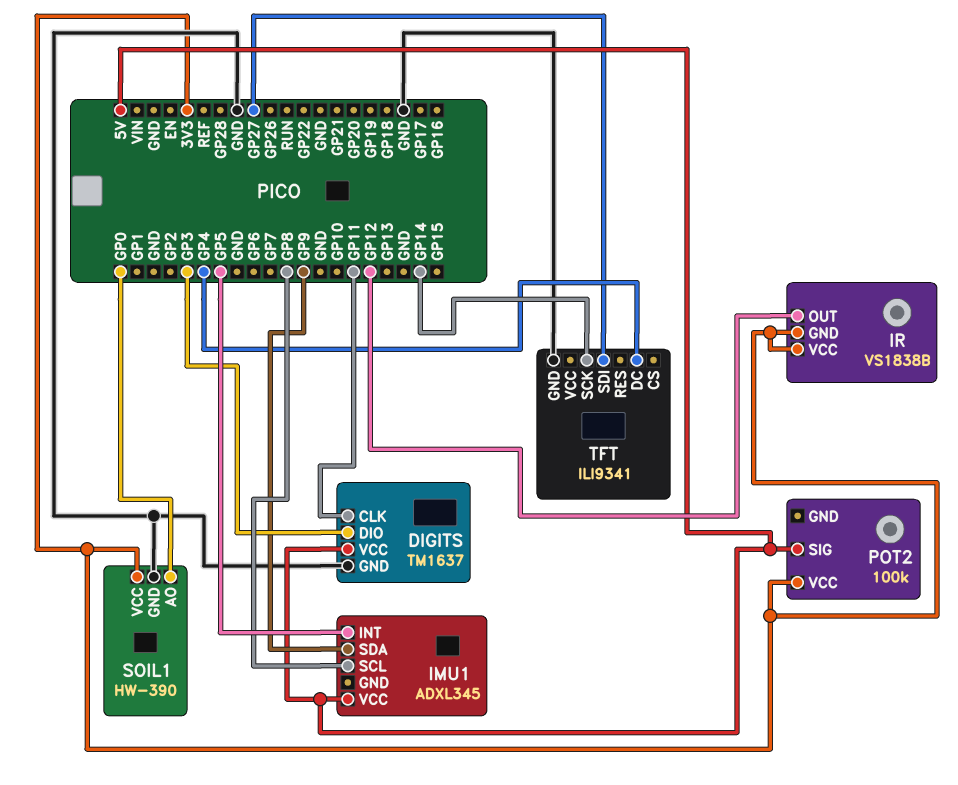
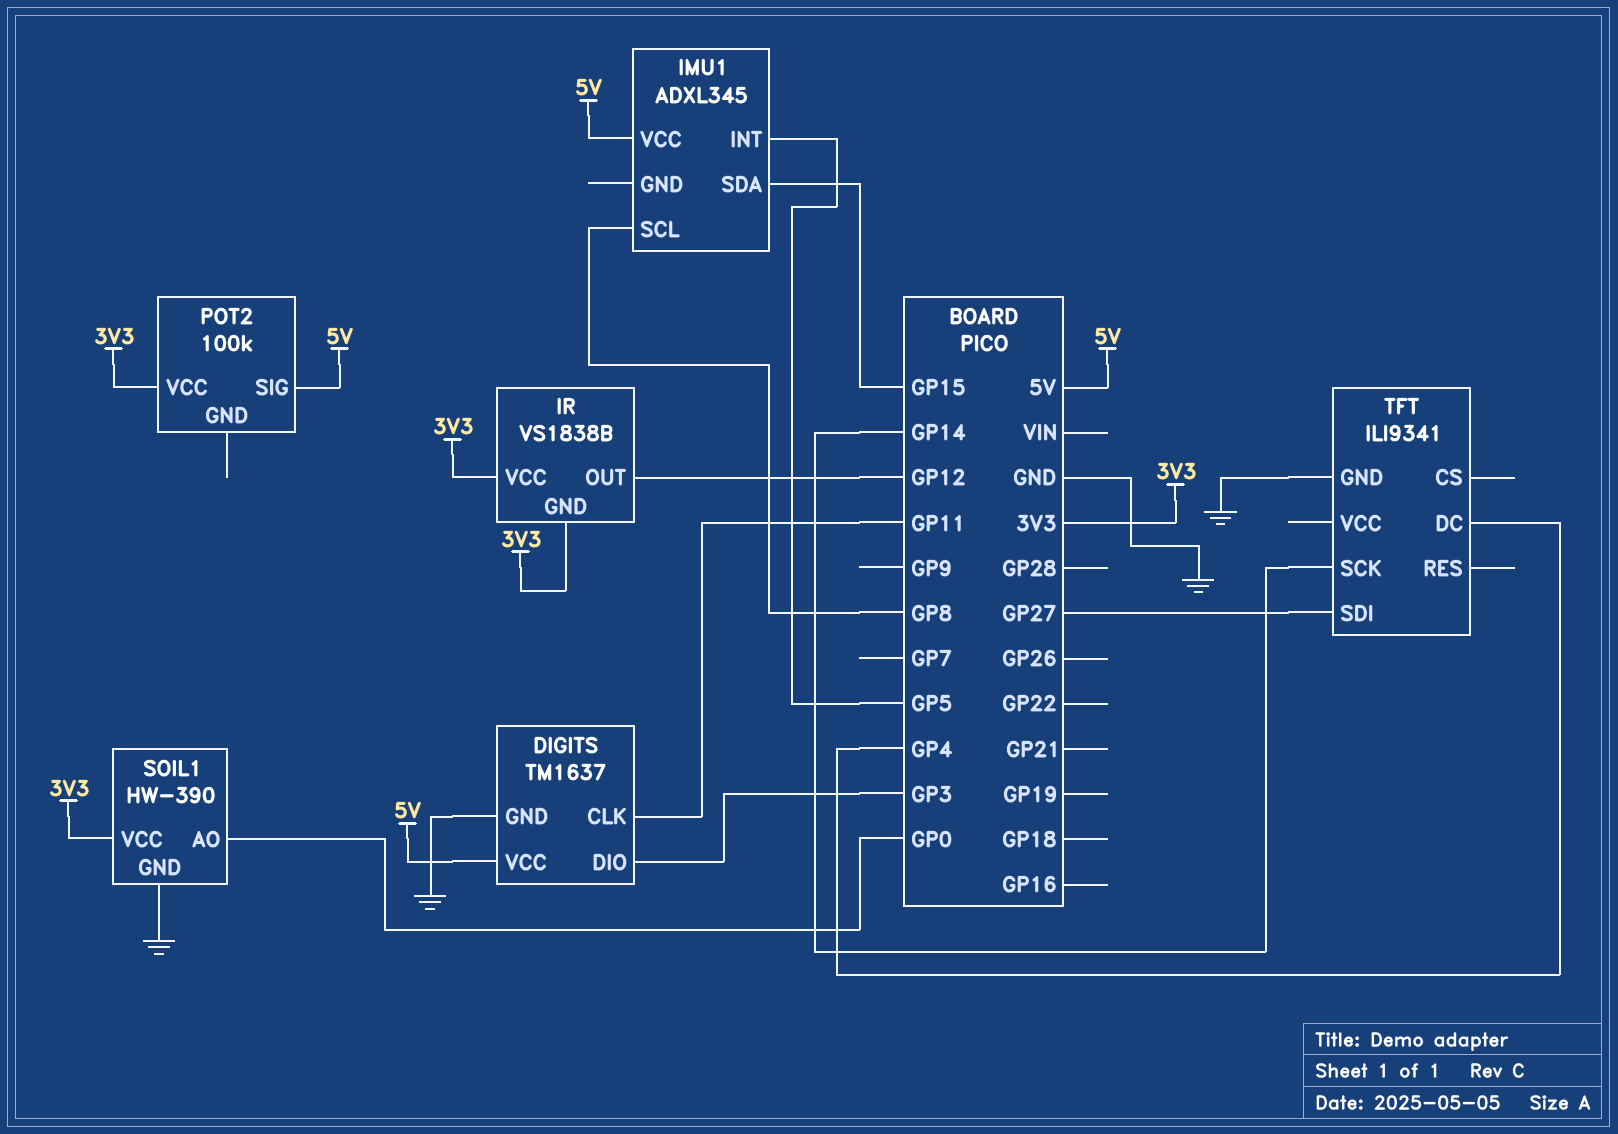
IMU1 pin SDA: GP9 -> GP15

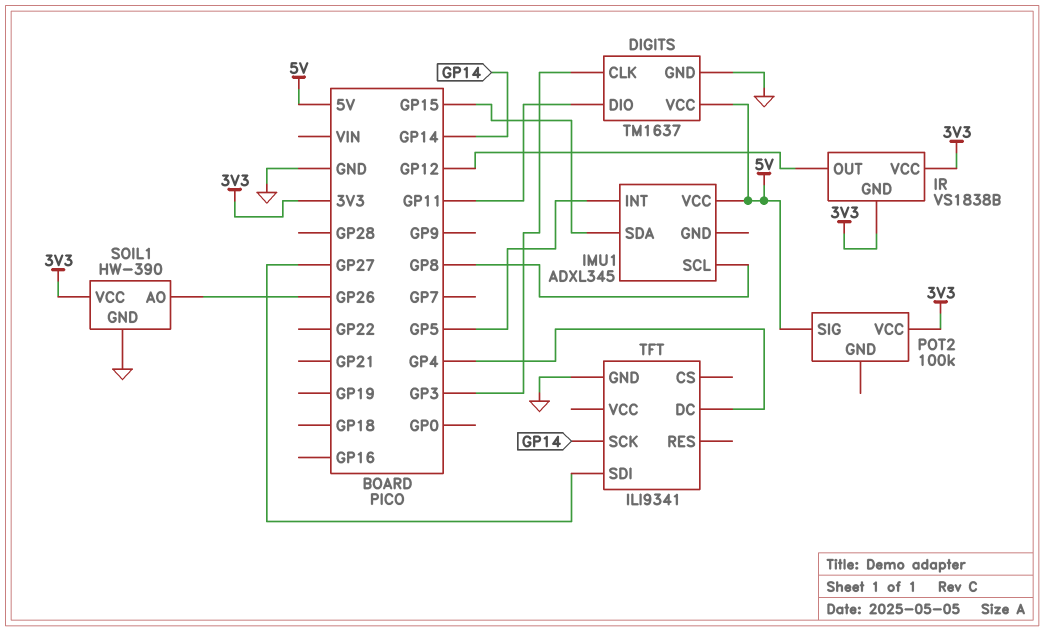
DIGITS pin CLK: GP11 -> GP3
DIGITS pin DIO: GP3 -> GP11
SOIL1 pin AO: GP0 -> GP26

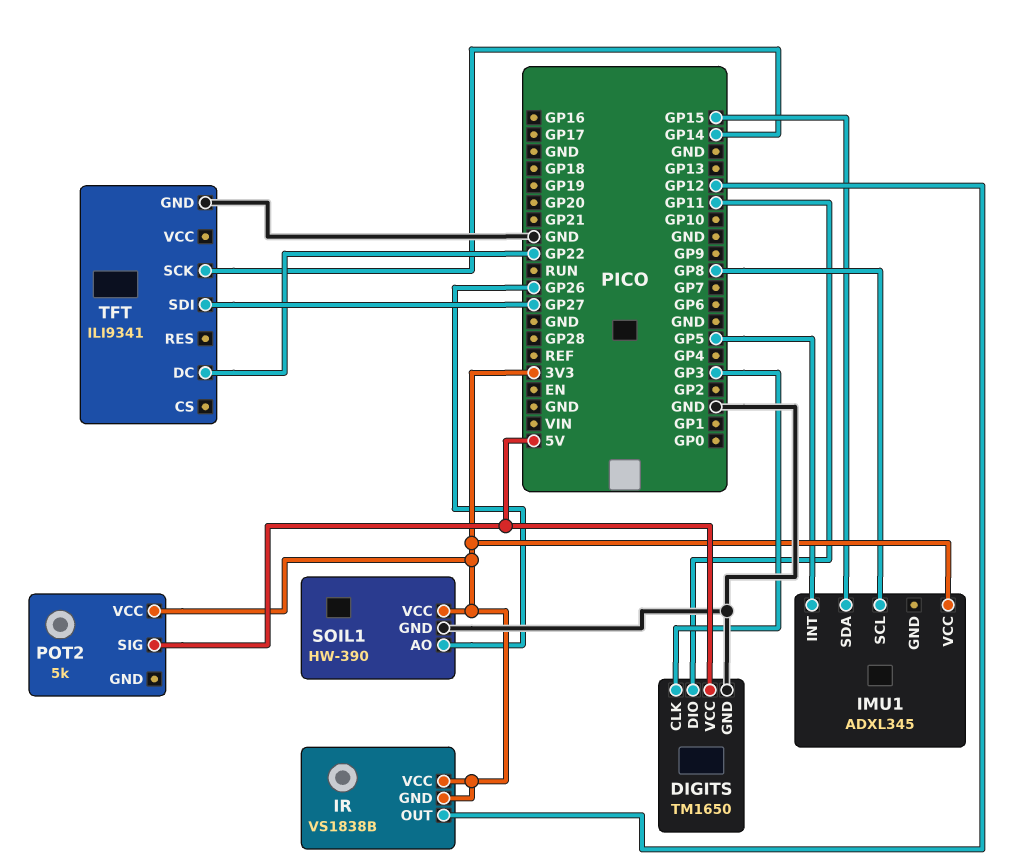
DIGITS: TM1637 -> TM1650
IMU1 pin VCC: 5V -> 3V3
POT2: 100k -> 5k
TFT pin DC: GP4 -> GP22

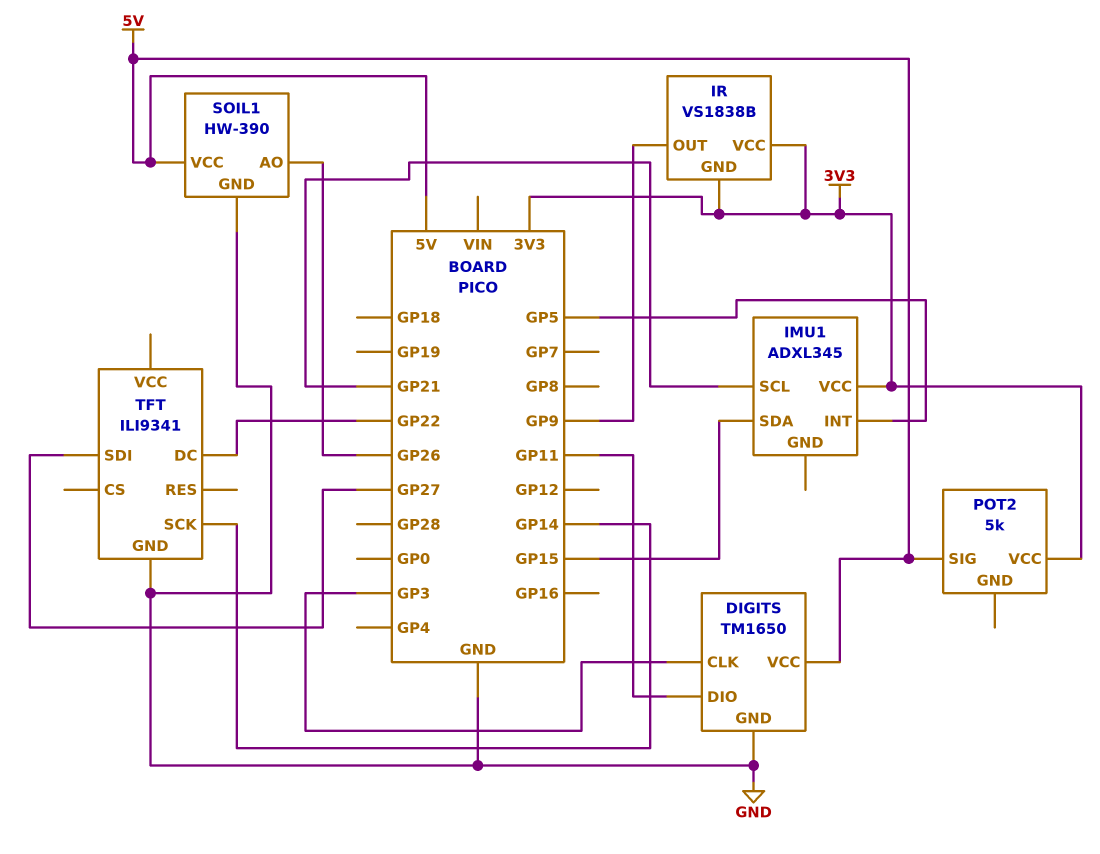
IMU1 pin SCL: GP8 -> GP21
IR pin OUT: GP12 -> GP9
SOIL1 pin VCC: 3V3 -> 5V

